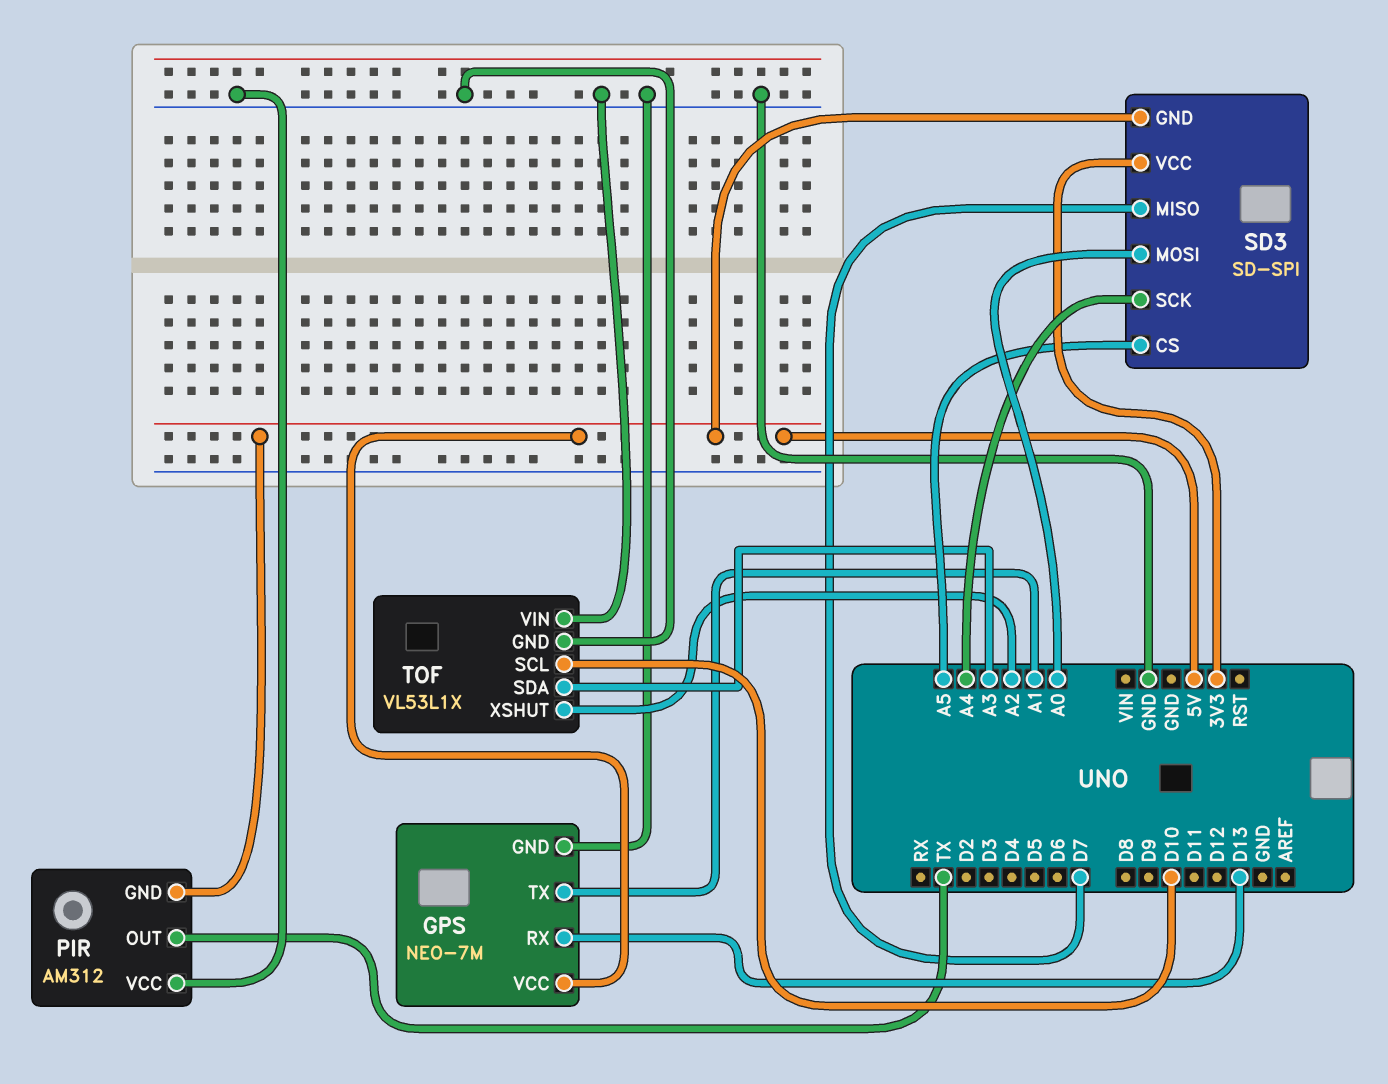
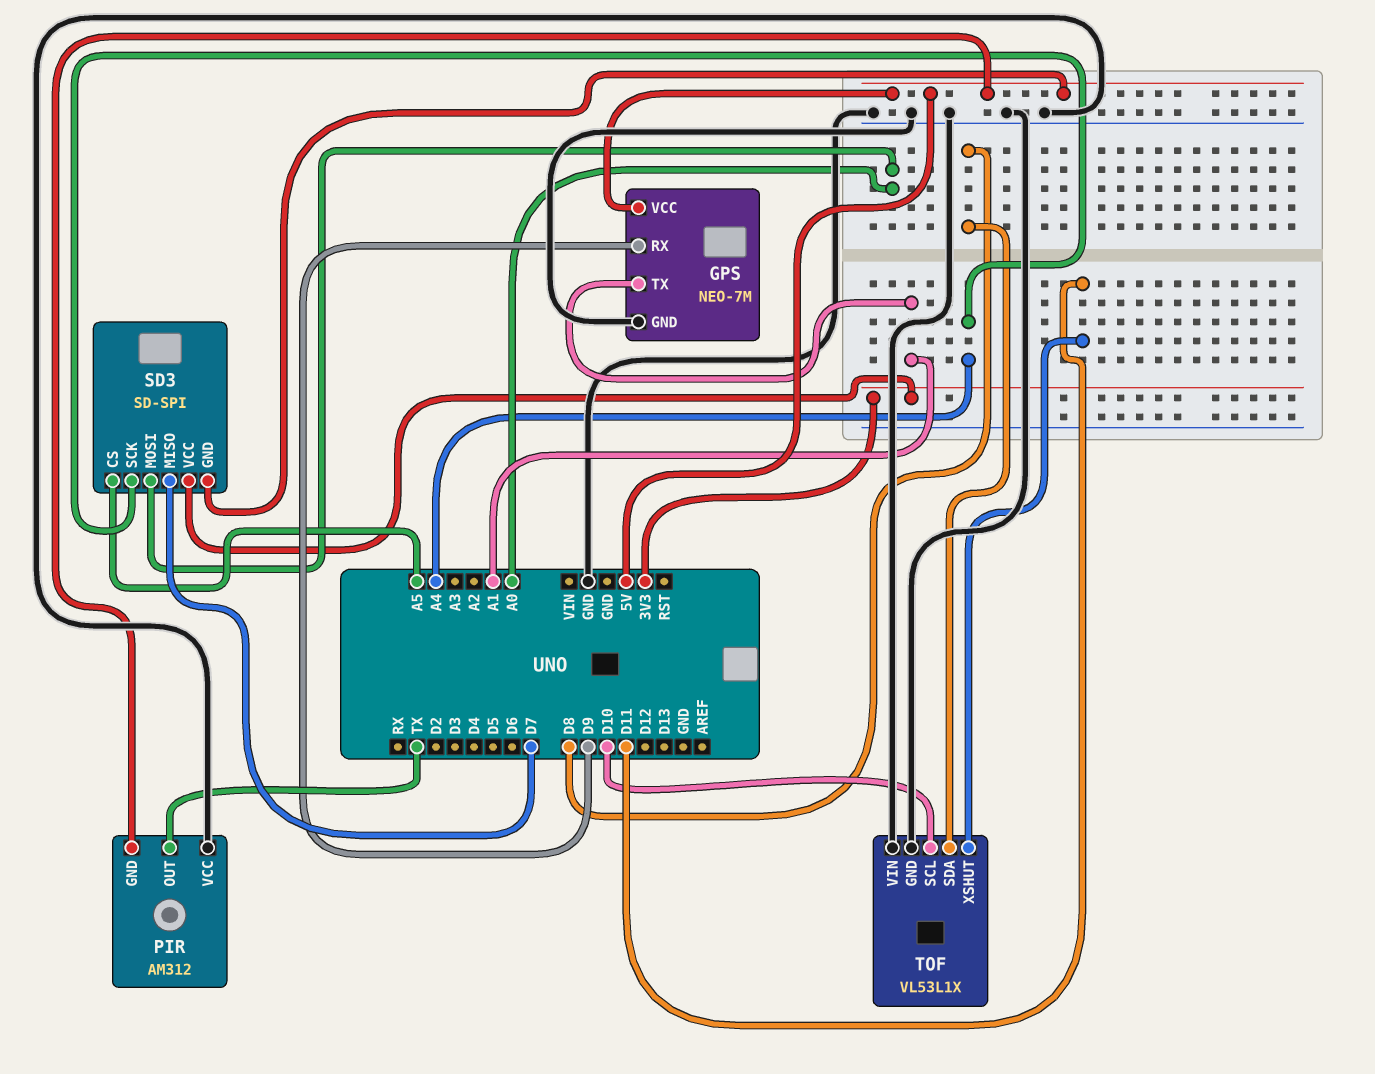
GPS pin RX: D13 -> D9
TOF pin SDA: A3 -> D8
TOF pin XSHUT: A2 -> D11

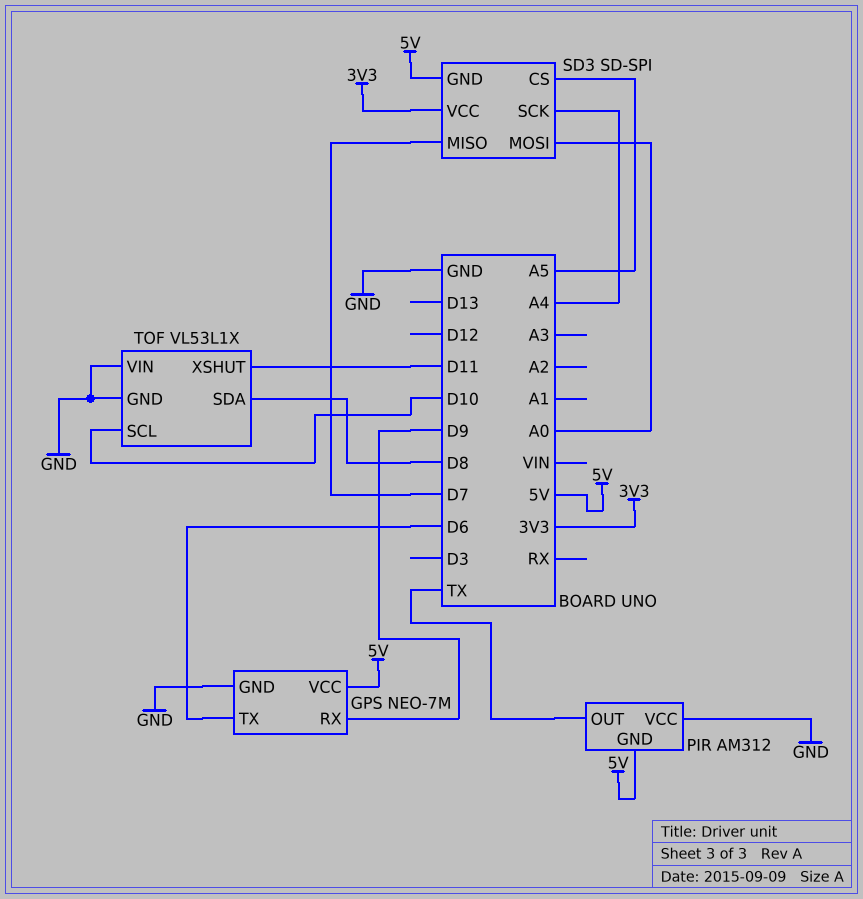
GPS pin TX: A1 -> D6

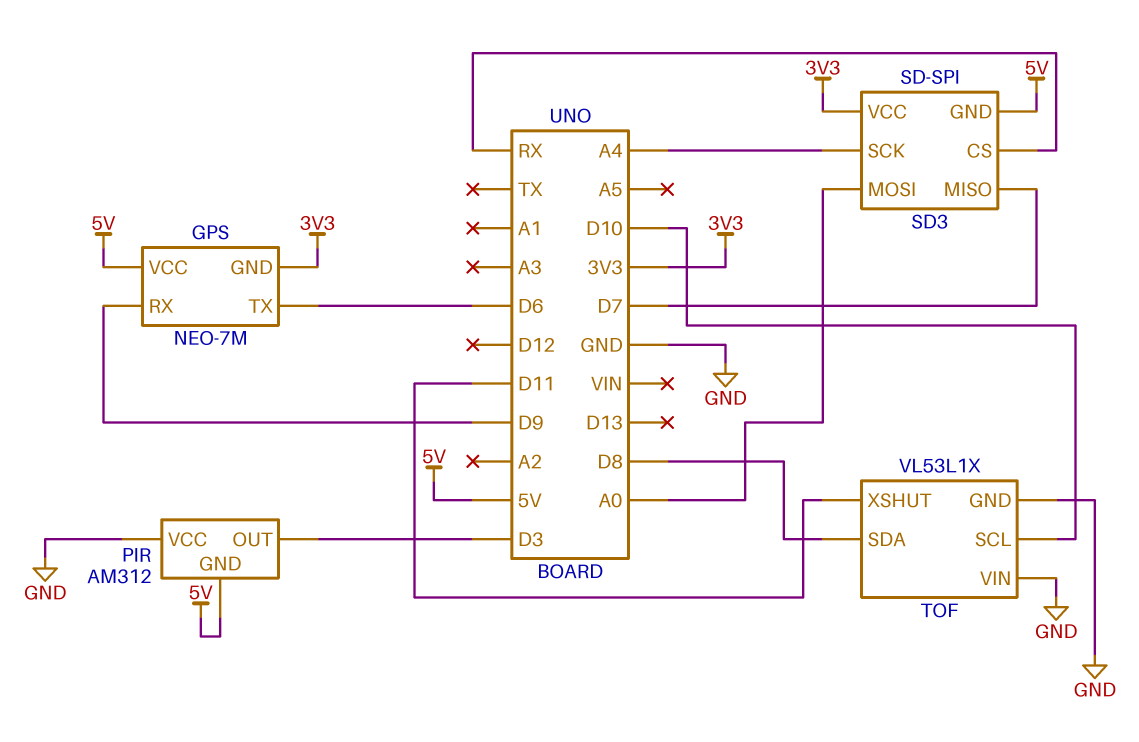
GPS pin GND: GND -> 3V3
PIR pin OUT: TX -> D3
SD3 pin CS: A5 -> RX

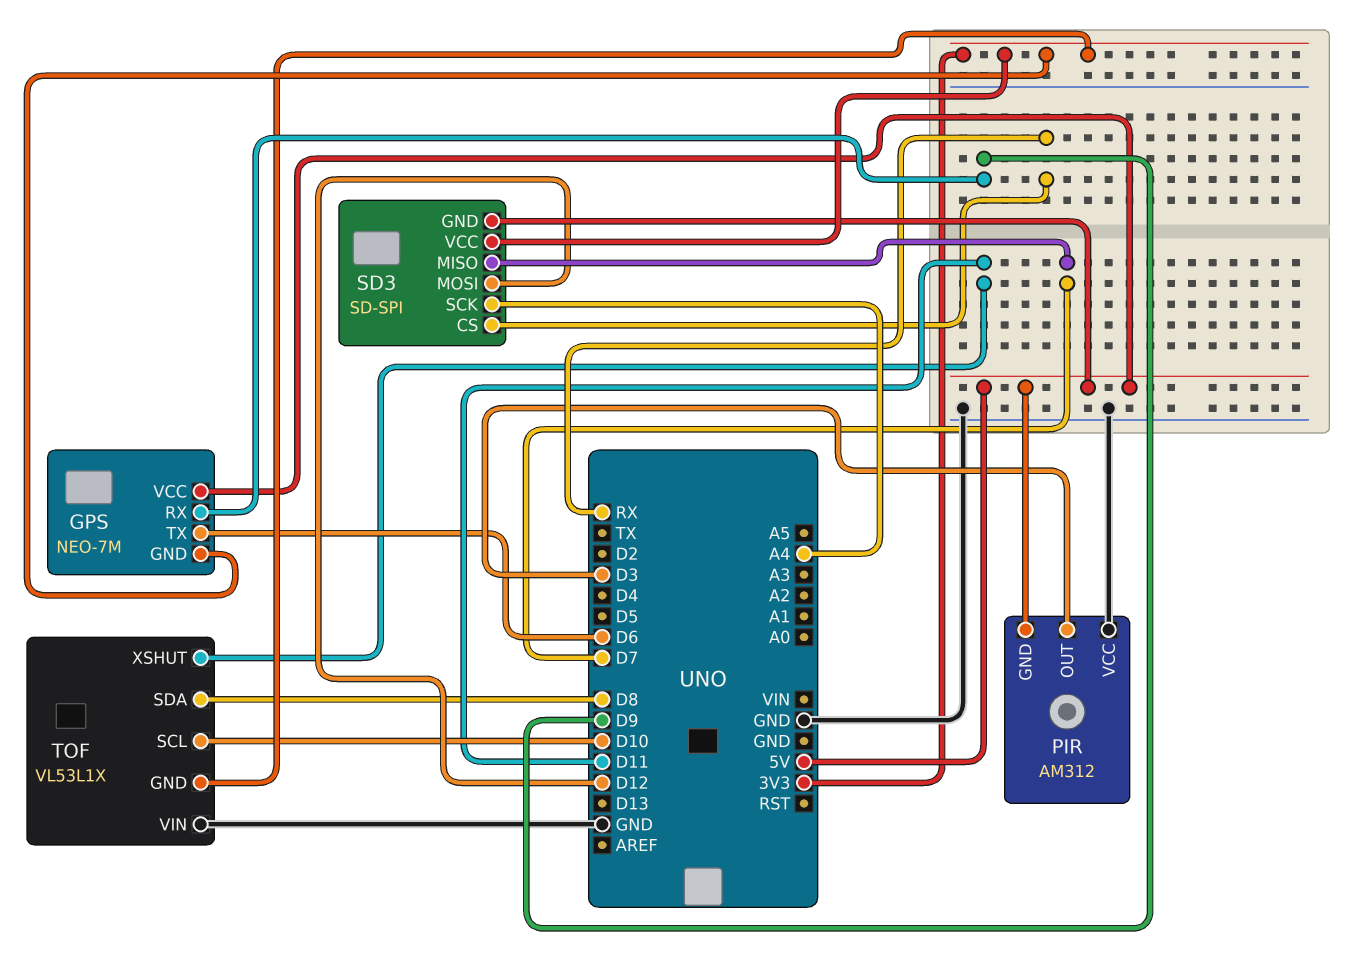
SD3 pin MOSI: A0 -> D12
TOF pin GND: GND -> 3V3

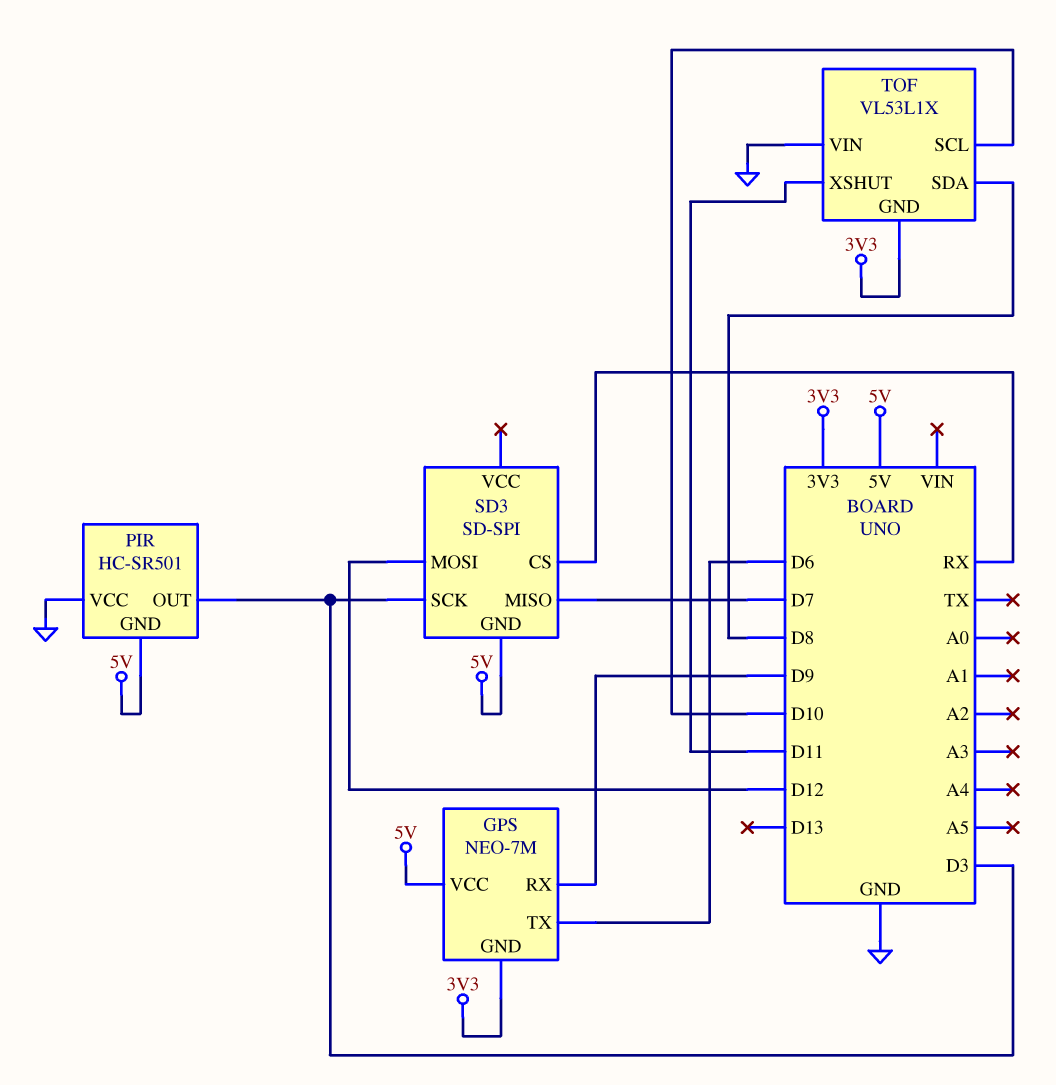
PIR: AM312 -> HC-SR501
SD3 pin SCK: A4 -> D3
SD3 pin VCC: 3V3 -> none

